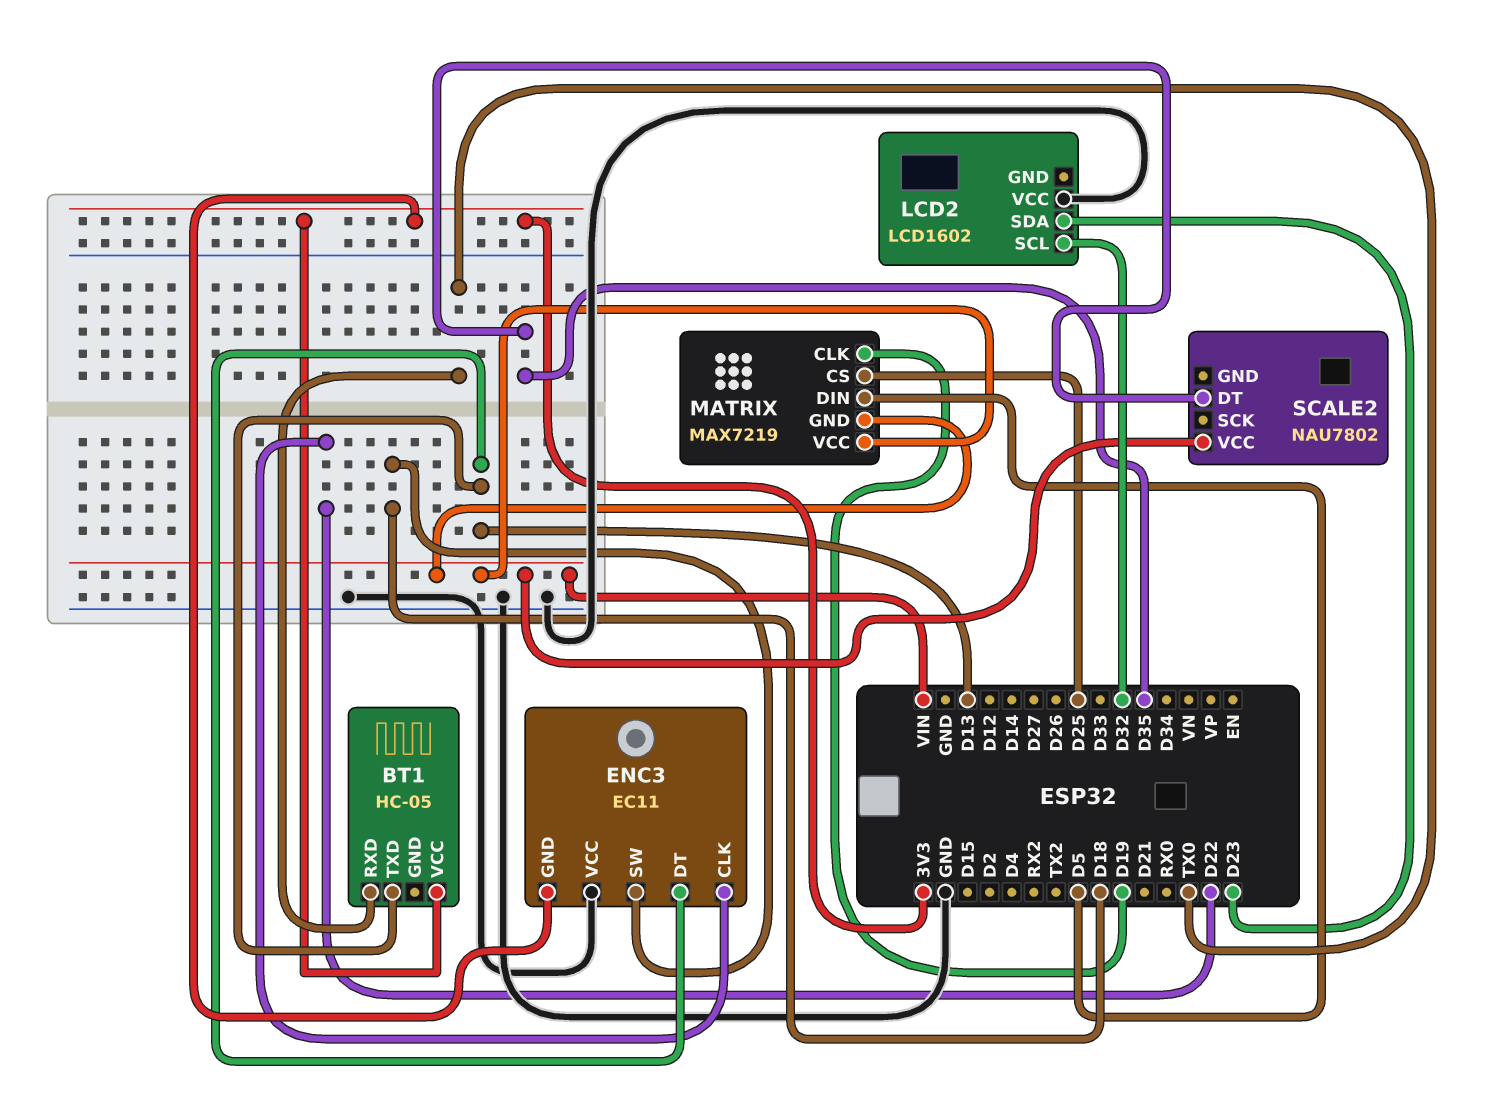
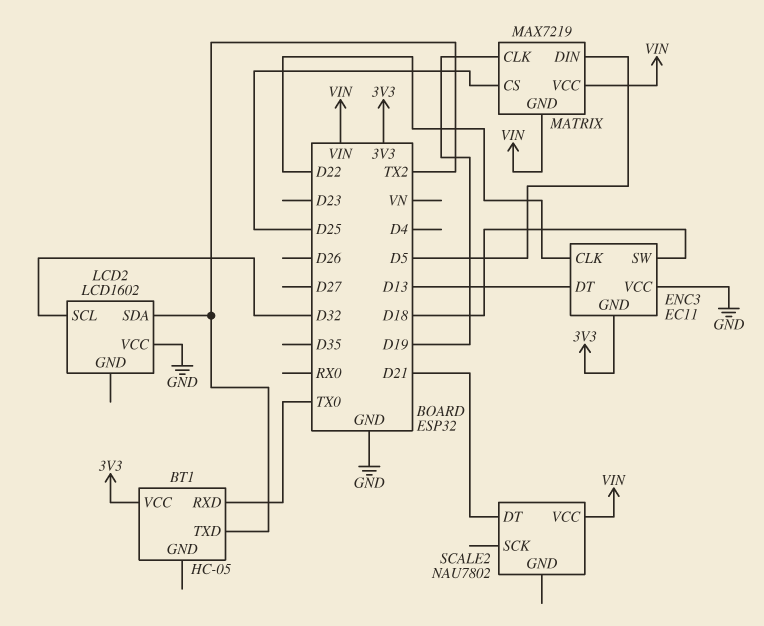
BT1 pin TXD: D13 -> TX2
LCD2 pin SDA: D23 -> TX2
SCALE2 pin DT: D35 -> D21

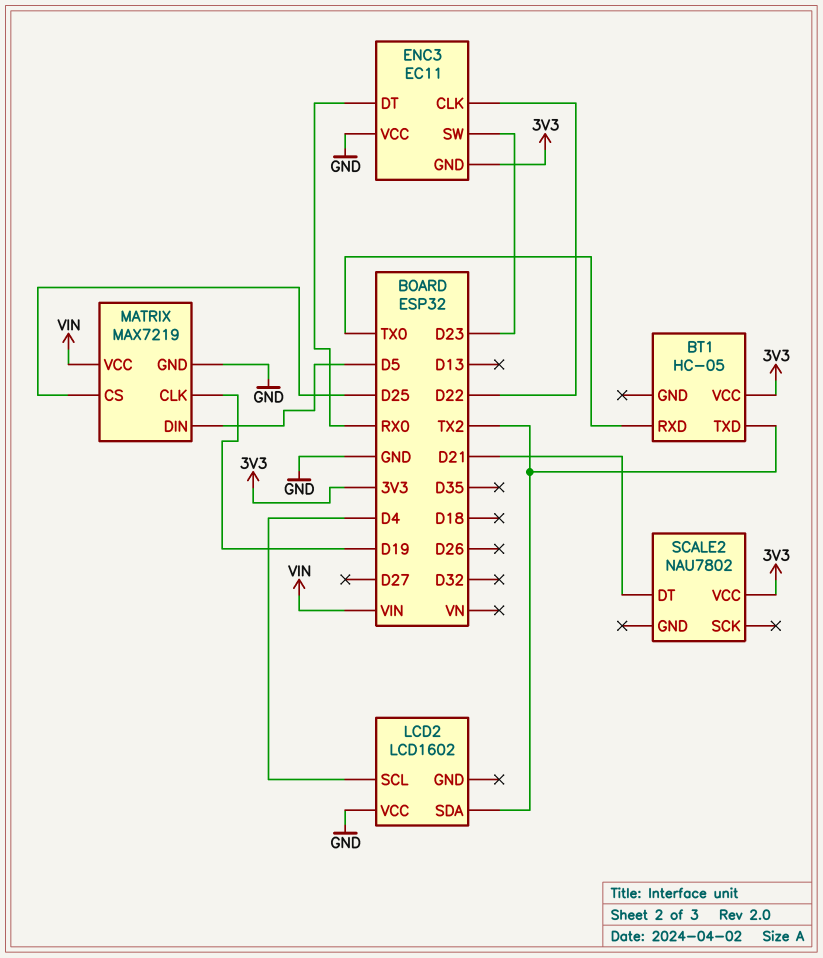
ENC3 pin DT: D13 -> RX0
ENC3 pin SW: D18 -> D23
LCD2 pin SCL: D32 -> D4
MATRIX pin GND: VIN -> GND
SCALE2 pin VCC: VIN -> 3V3

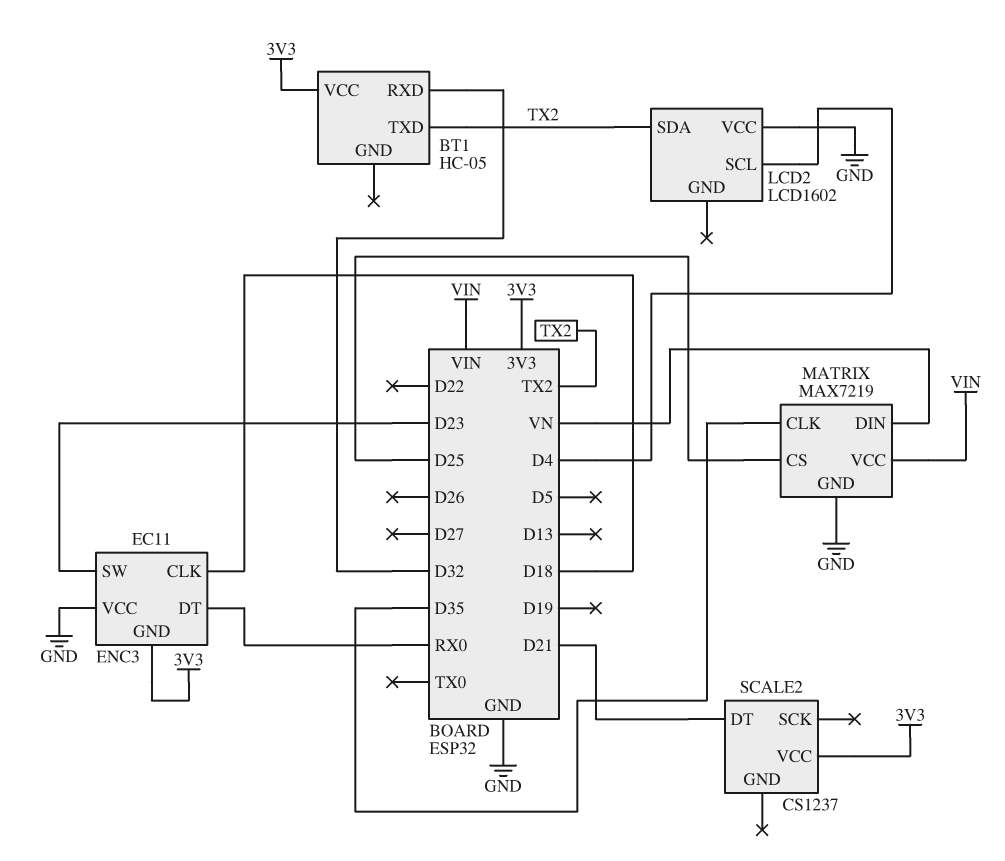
BT1 pin RXD: TX0 -> D32
ENC3 pin CLK: D22 -> D18
MATRIX pin CLK: D19 -> D35
MATRIX pin DIN: D5 -> VN
SCALE2: NAU7802 -> CS1237

